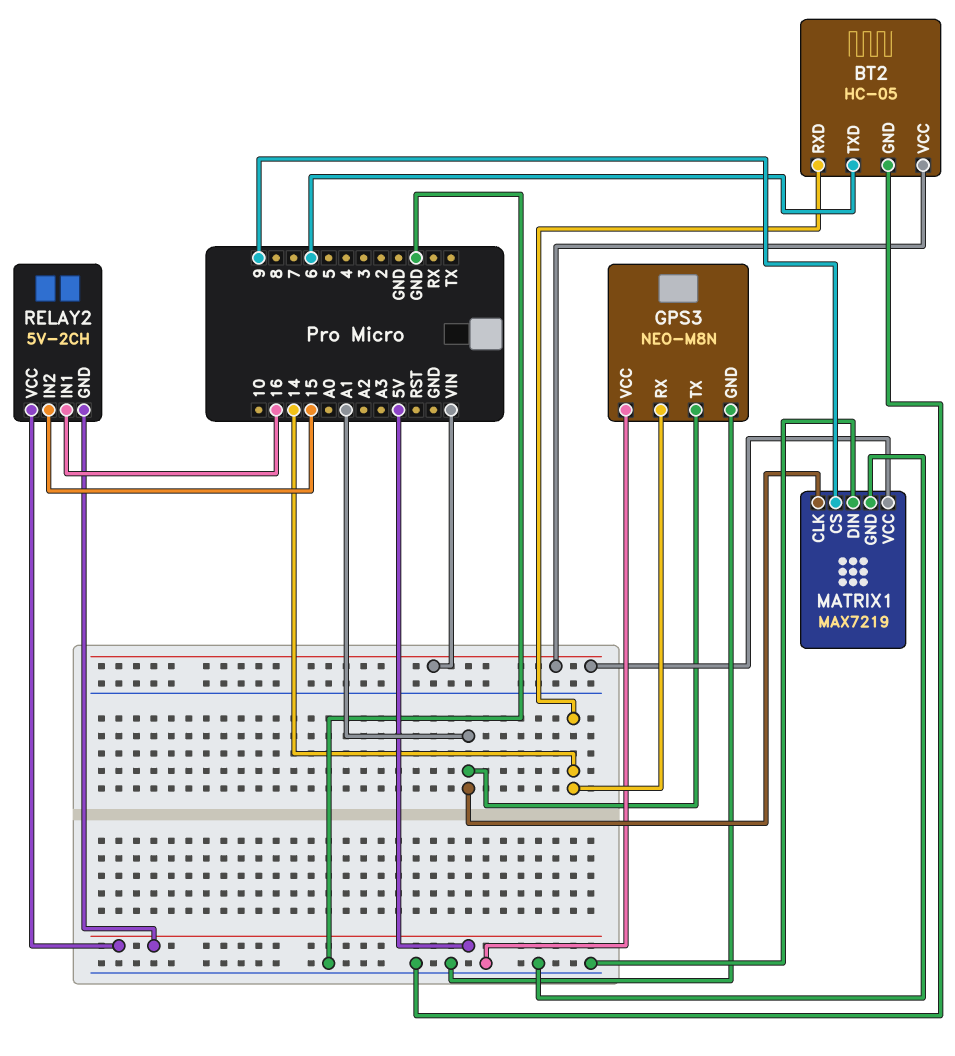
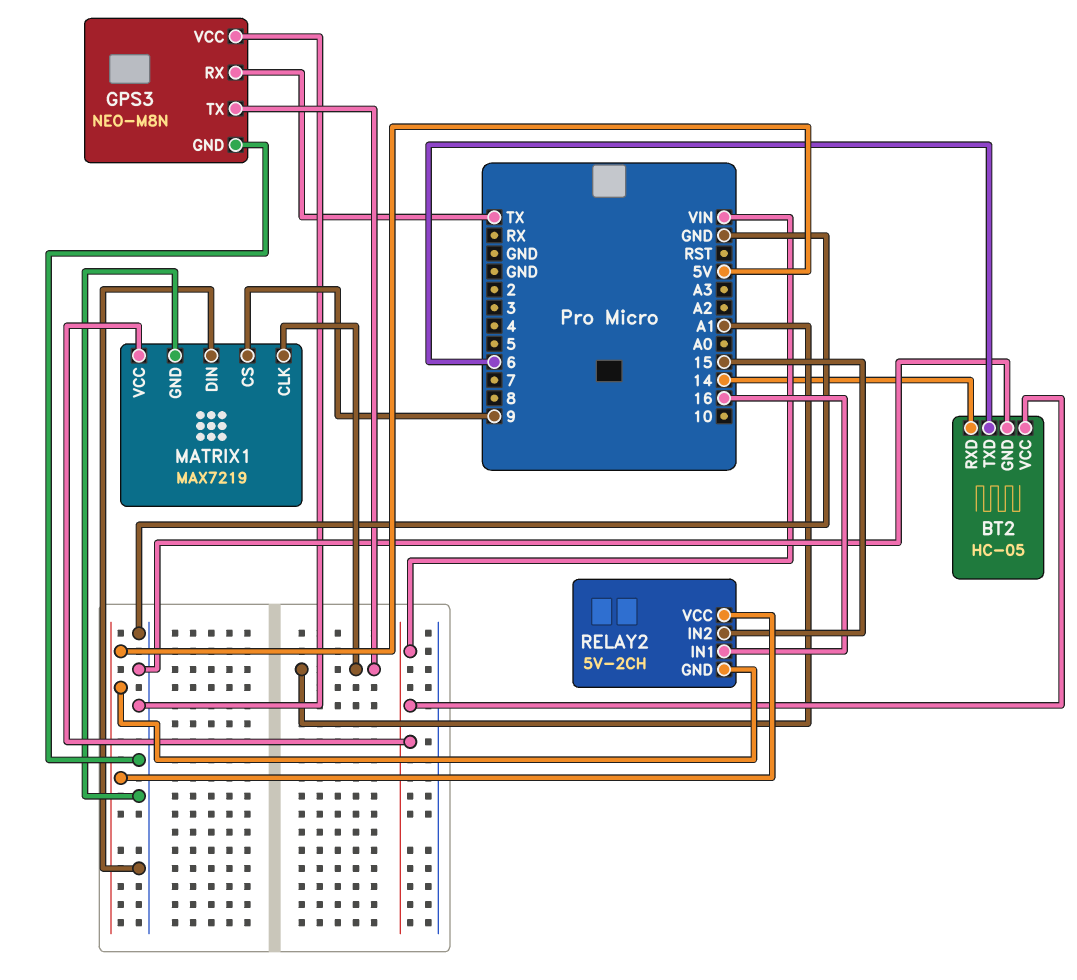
GPS3 pin RX: 14 -> TX

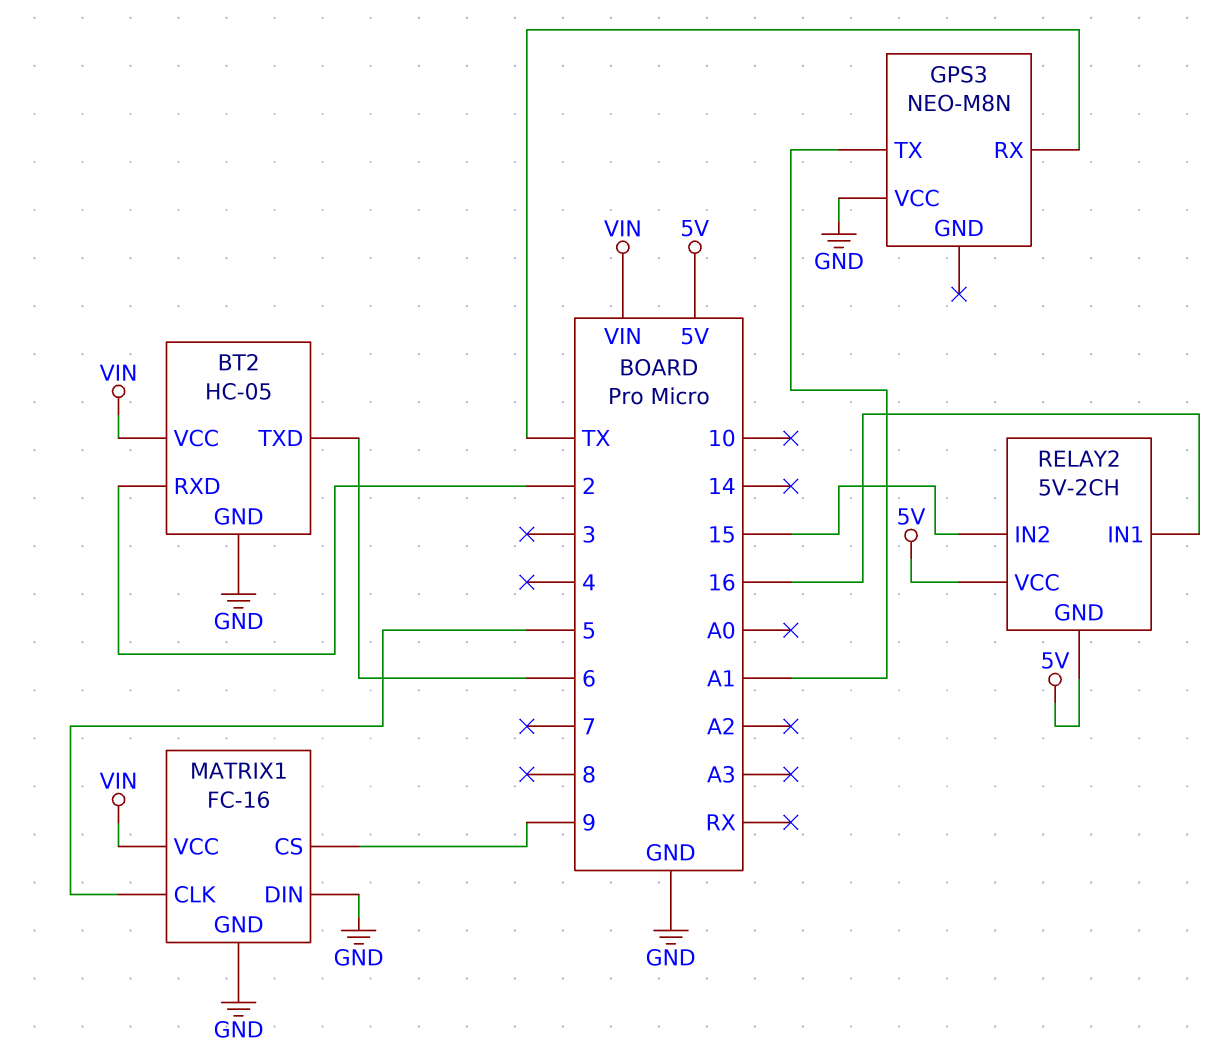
BT2 pin RXD: 14 -> 2
GPS3 pin GND: GND -> none
MATRIX1: MAX7219 -> FC-16
MATRIX1 pin CLK: A1 -> 5

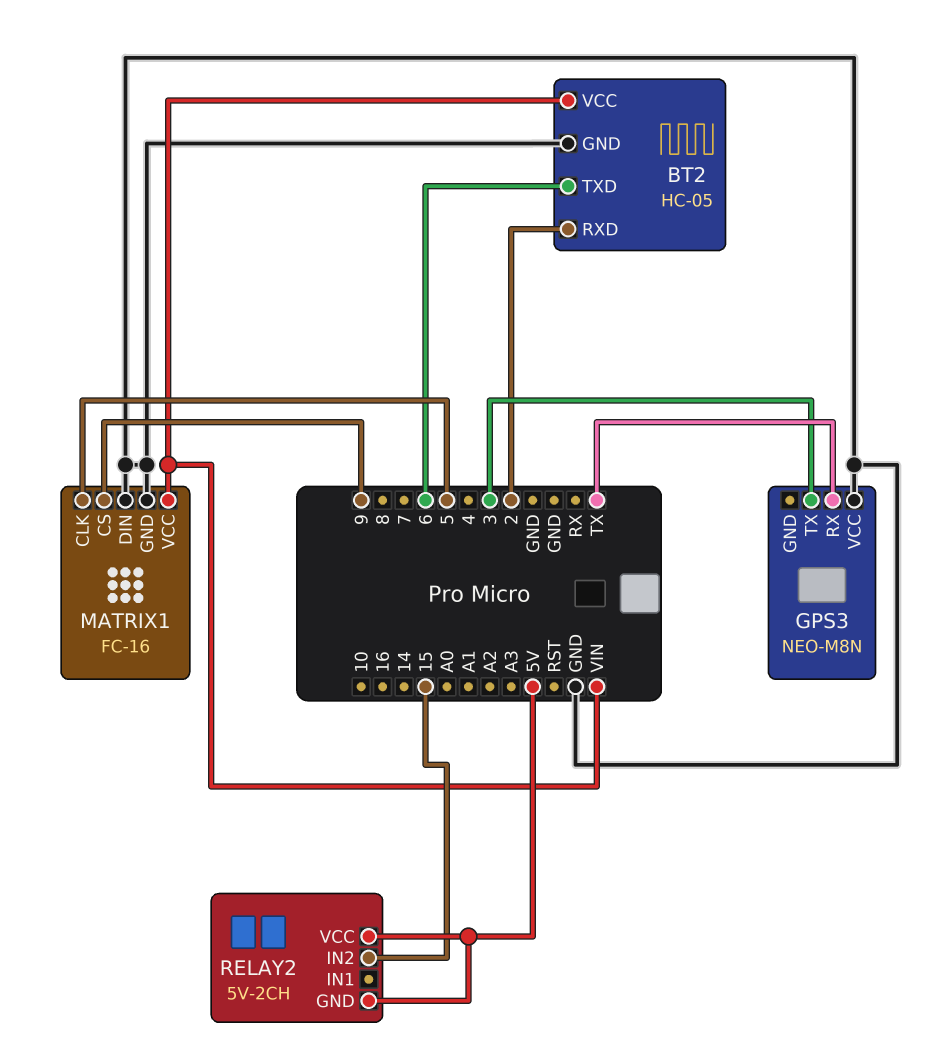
GPS3 pin TX: A1 -> 3
RELAY2 pin IN1: 16 -> none

